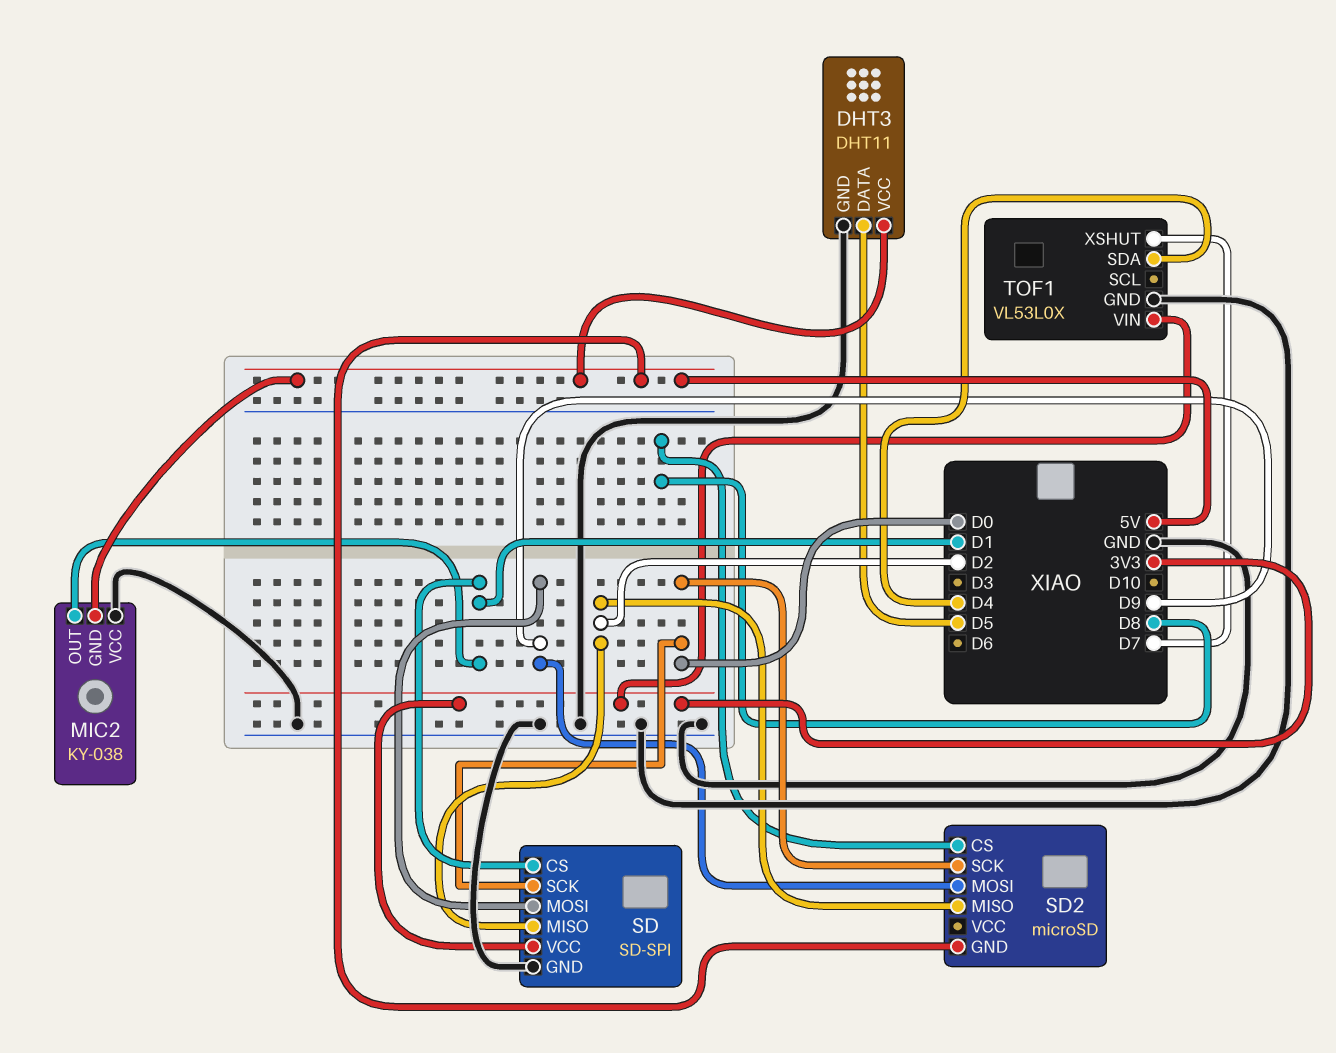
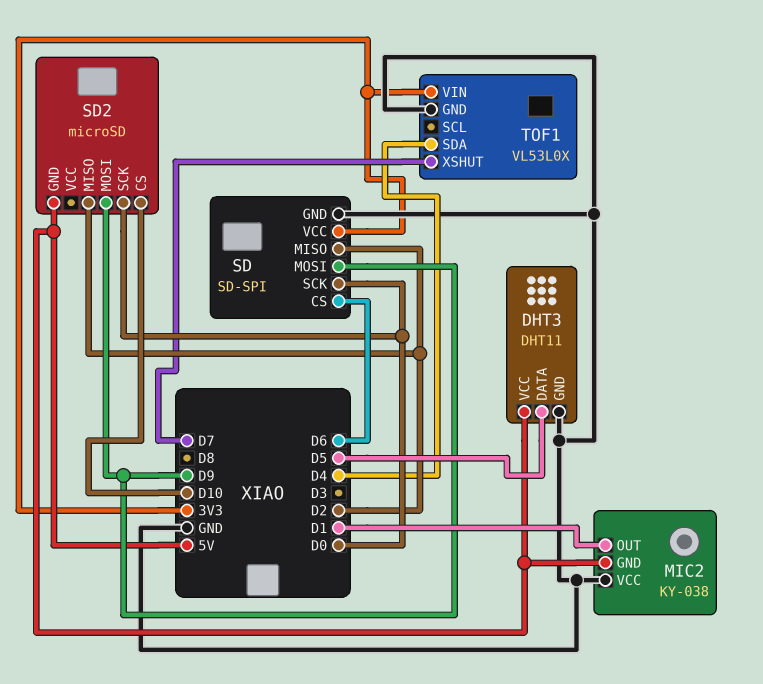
SD pin CS: D1 -> D6
SD2 pin CS: D8 -> D10

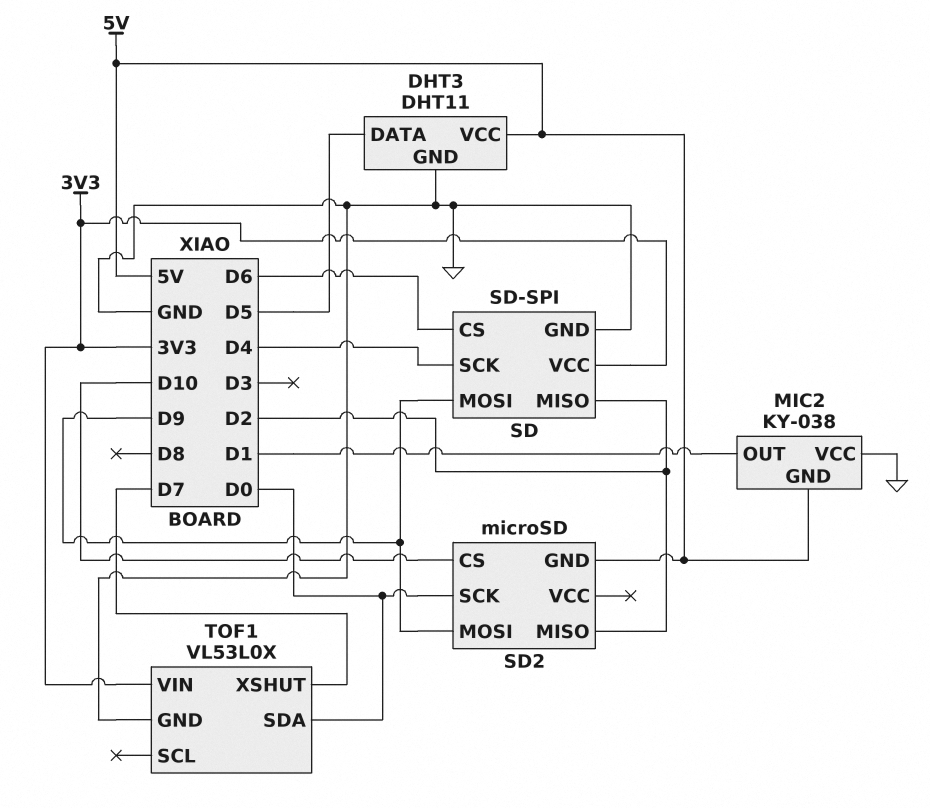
SD pin SCK: D0 -> D4
TOF1 pin SDA: D4 -> D0

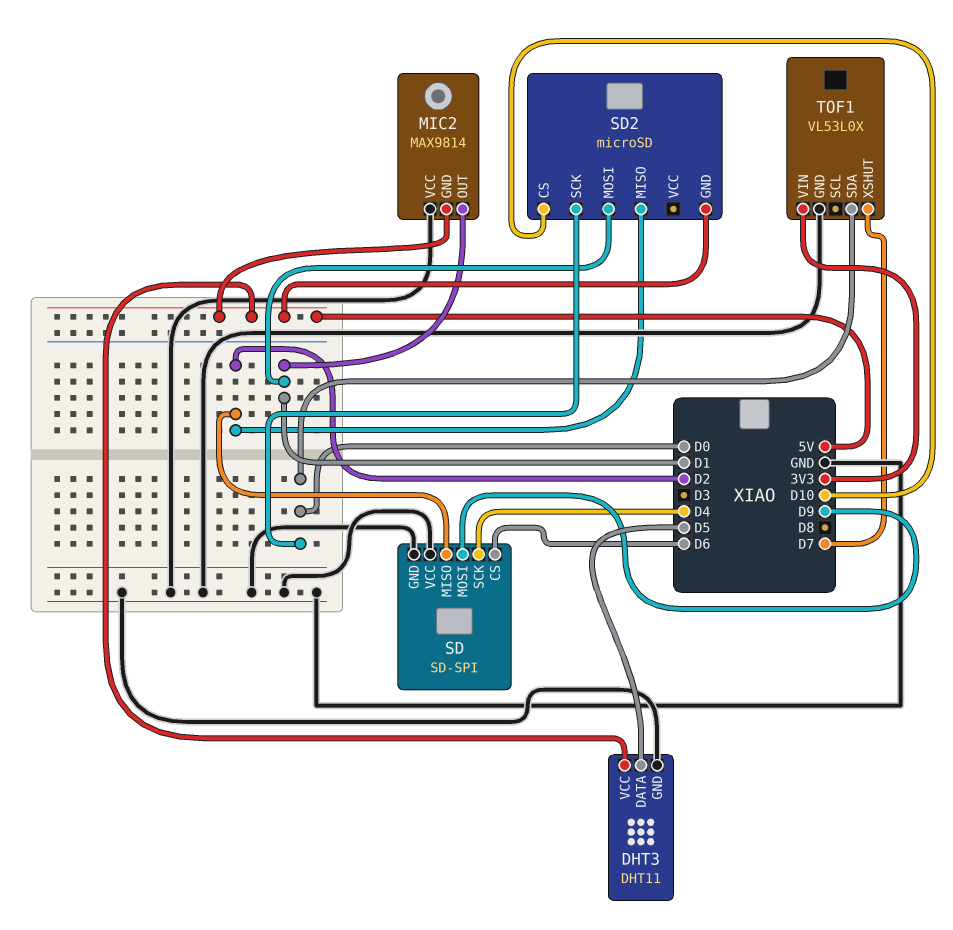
MIC2: KY-038 -> MAX9814
SD pin VCC: 3V3 -> GND
SD2 pin MOSI: D9 -> D1

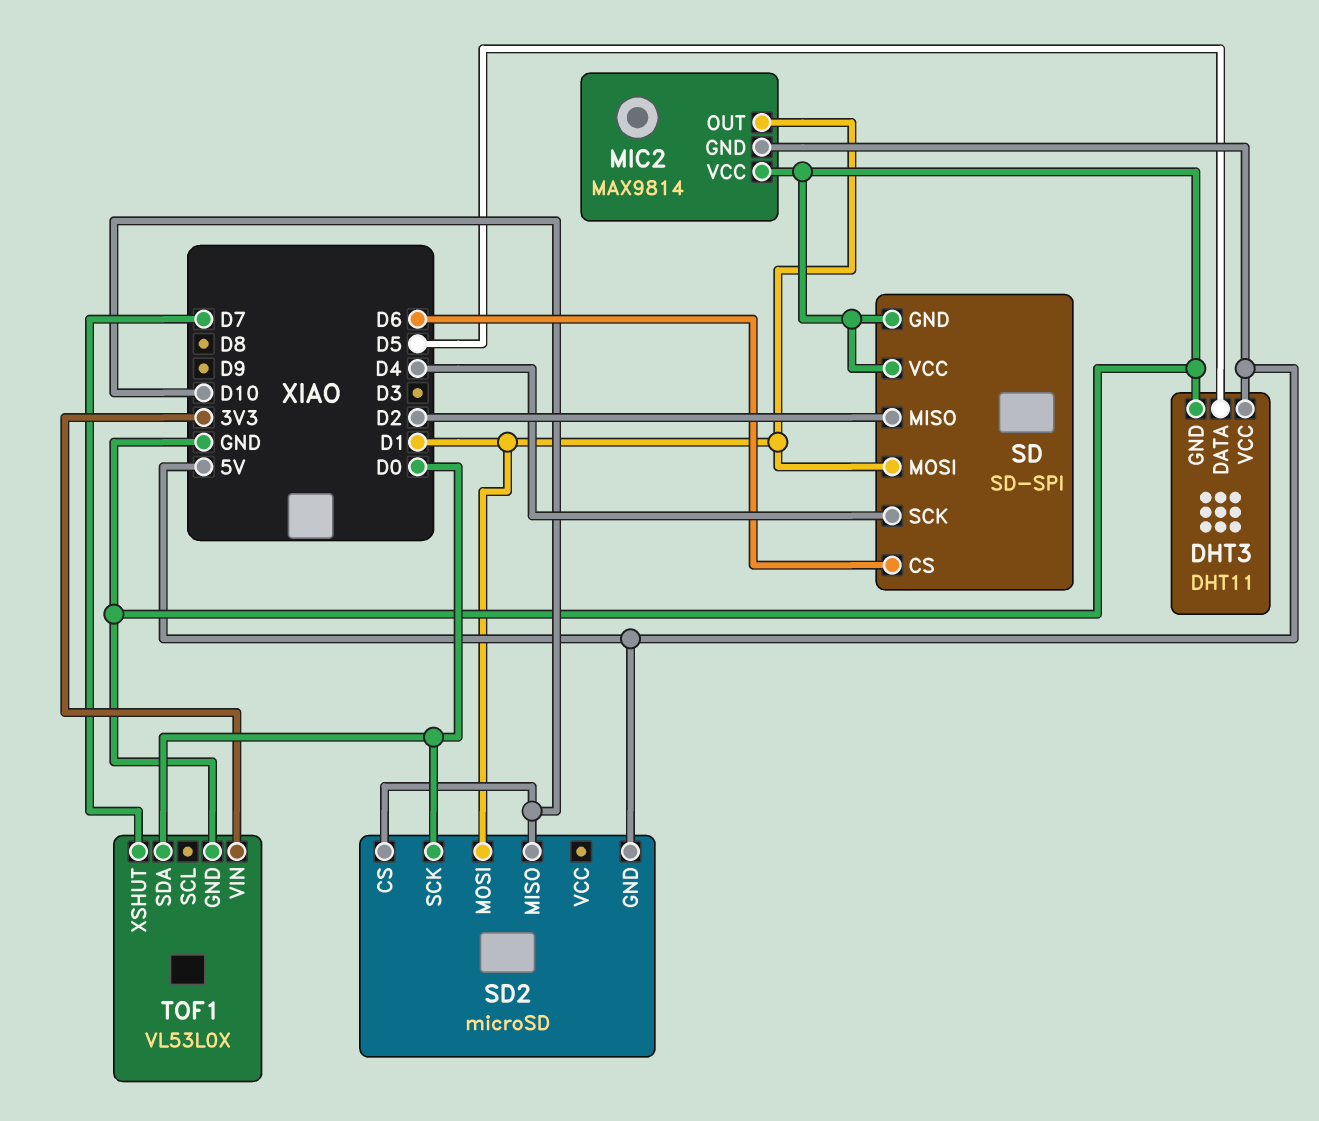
SD pin MOSI: D9 -> D1
SD2 pin MISO: D2 -> D10

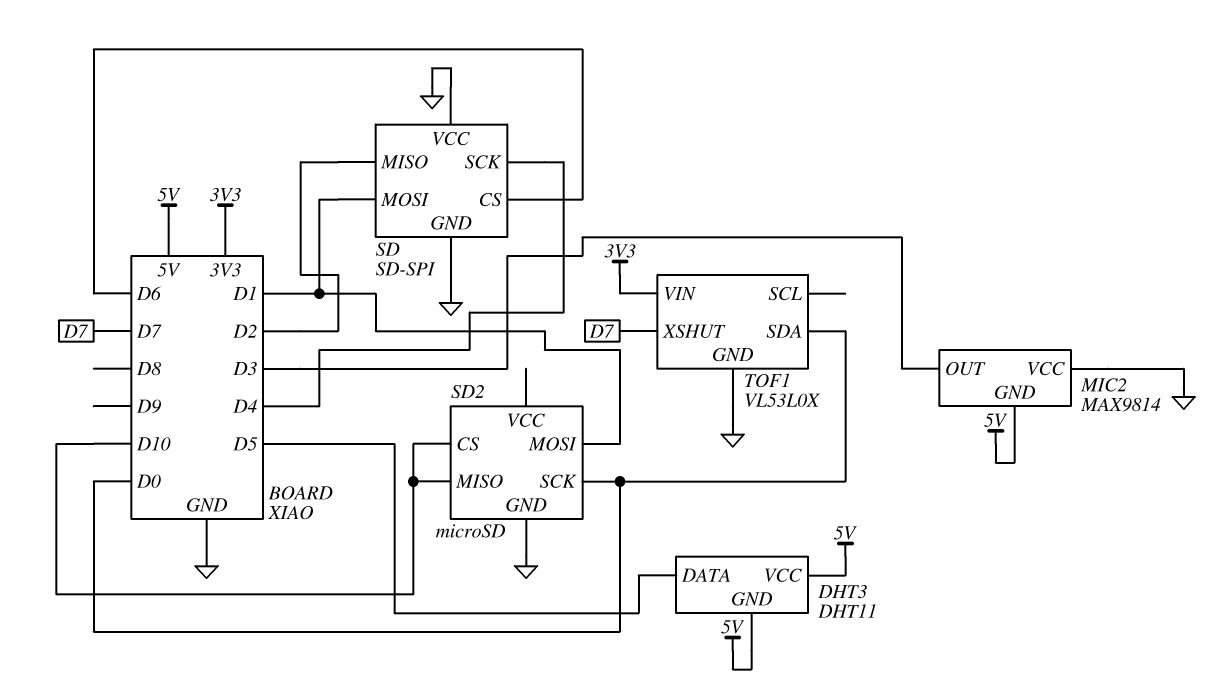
DHT3 pin GND: GND -> 5V
MIC2 pin OUT: D1 -> D3
SD2 pin GND: 5V -> GND

